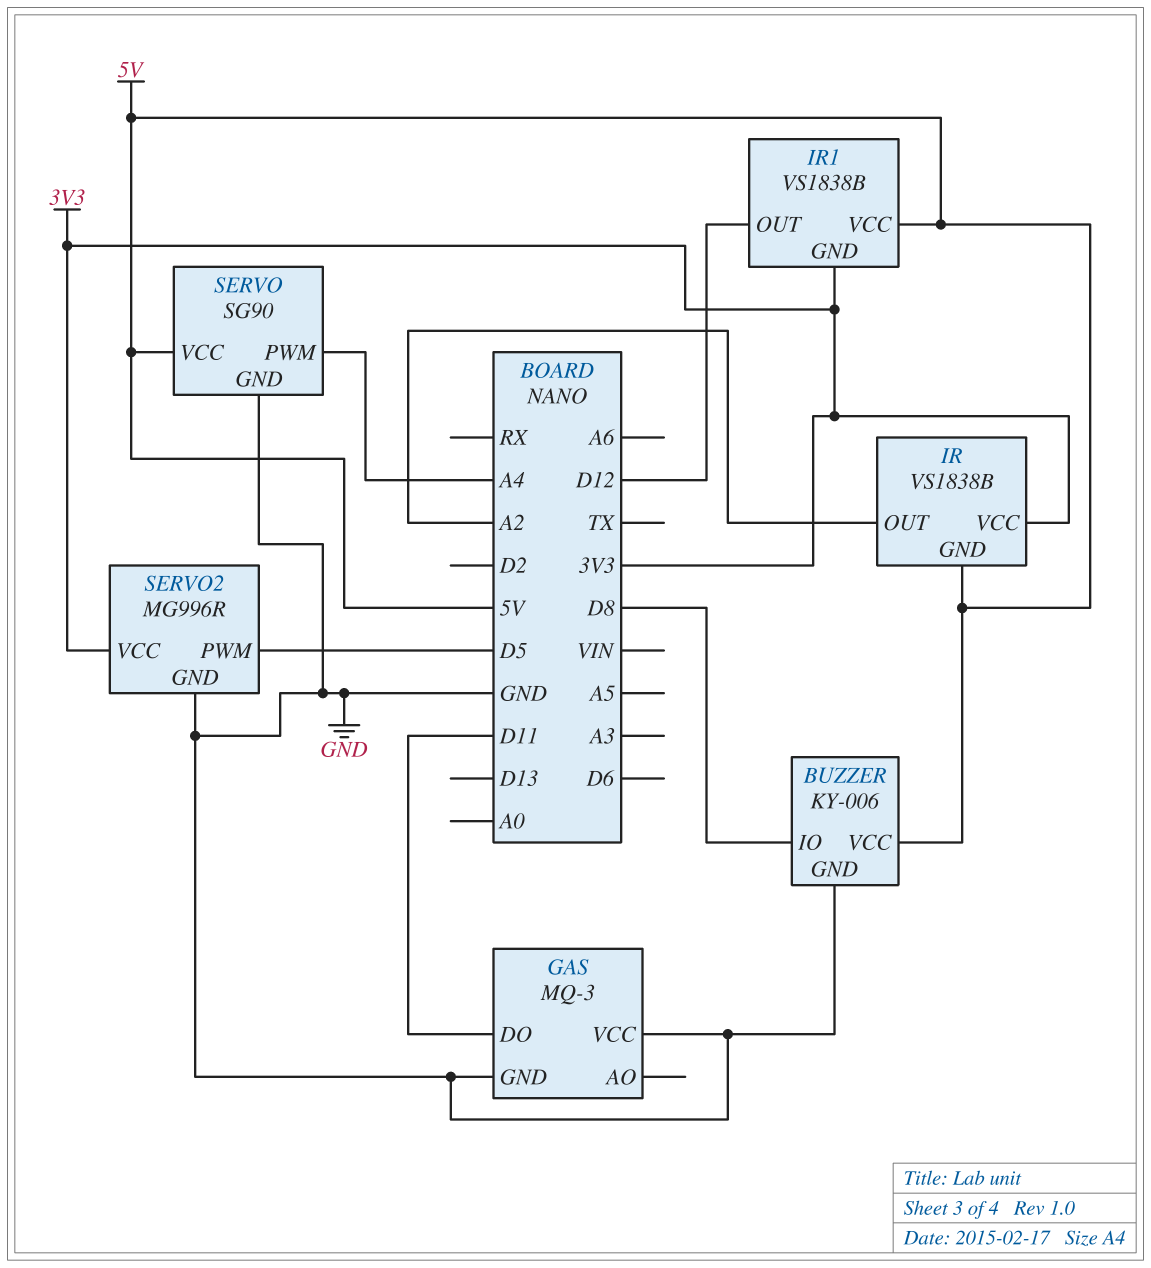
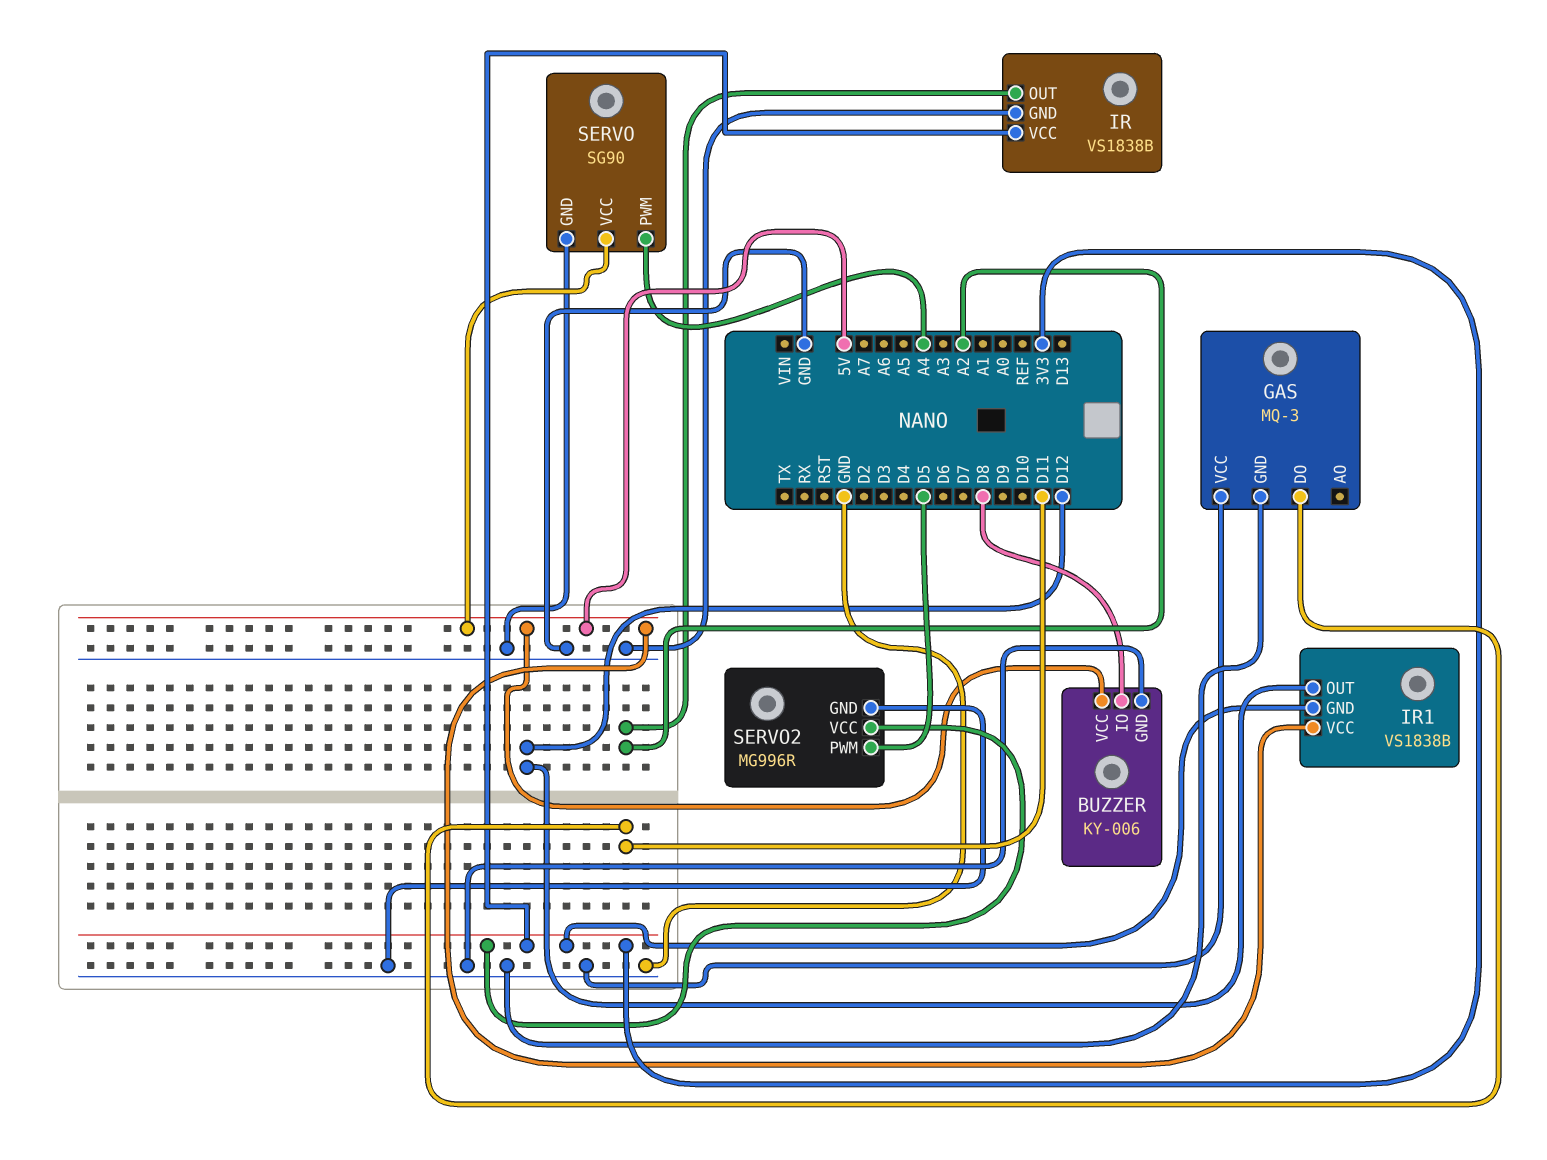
IR pin GND: 5V -> GND

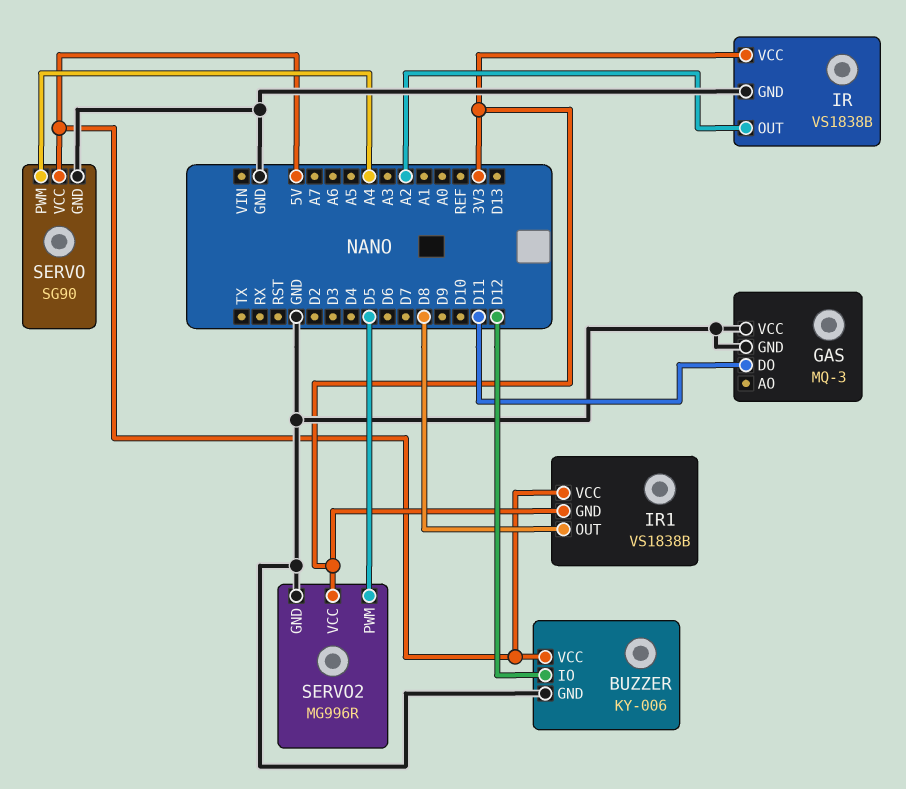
BUZZER pin IO: D8 -> D12
IR1 pin OUT: D12 -> D8

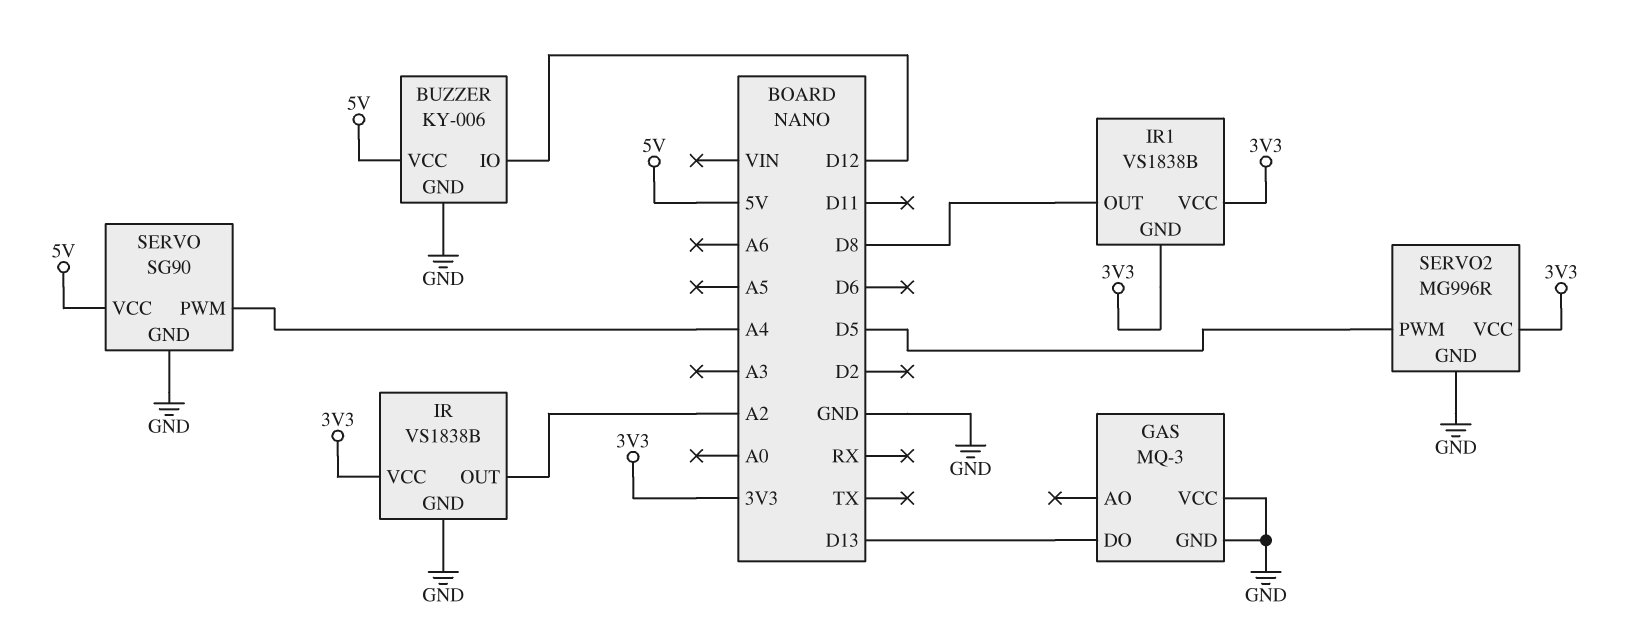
GAS pin DO: D11 -> D13
IR1 pin VCC: 5V -> 3V3

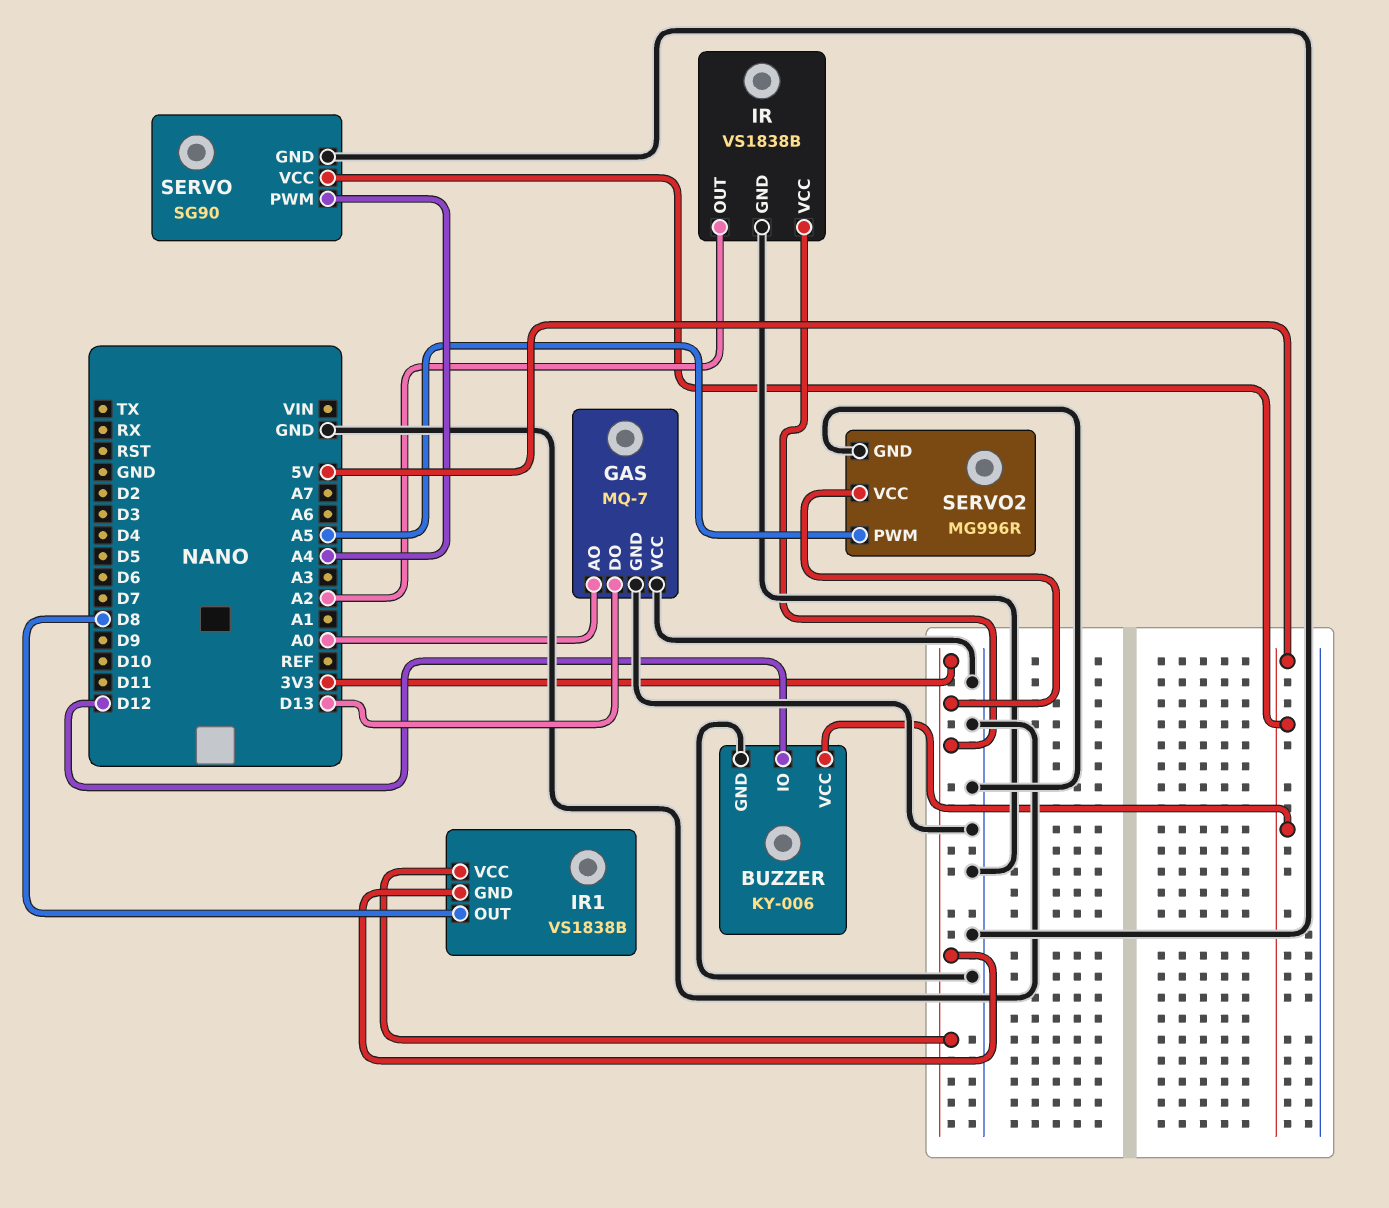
GAS: MQ-3 -> MQ-7
GAS pin AO: none -> A0
SERVO2 pin PWM: D5 -> A5

